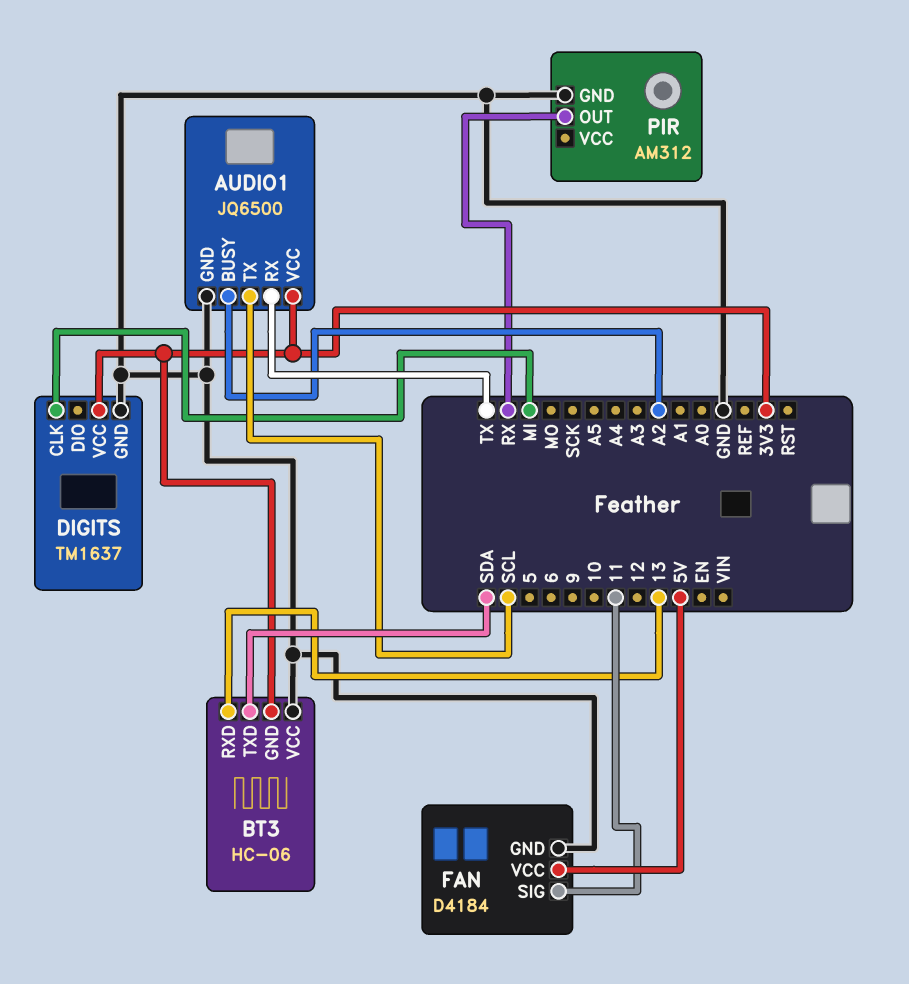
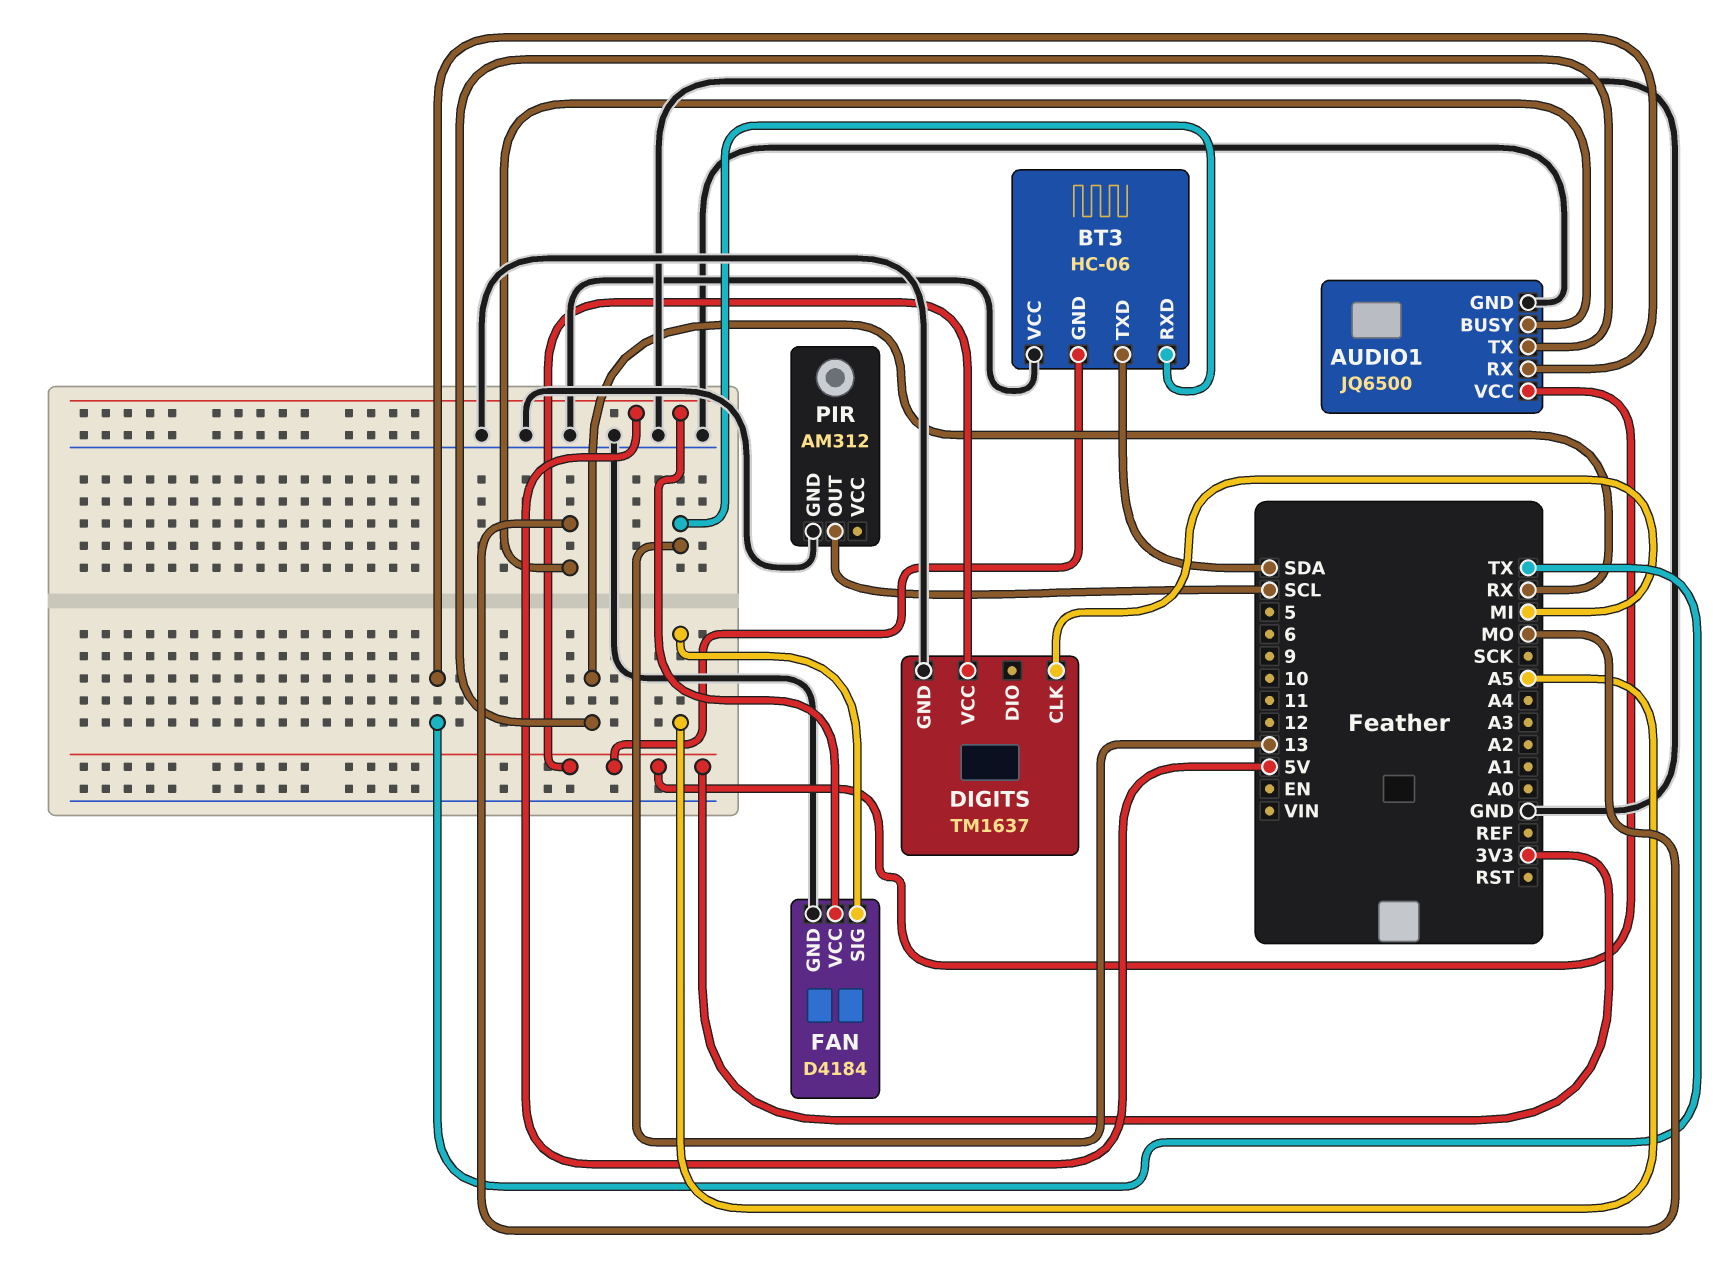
AUDIO1 pin BUSY: A2 -> MO
AUDIO1 pin TX: SCL -> RX
FAN pin SIG: 11 -> A5
PIR pin OUT: RX -> SCL

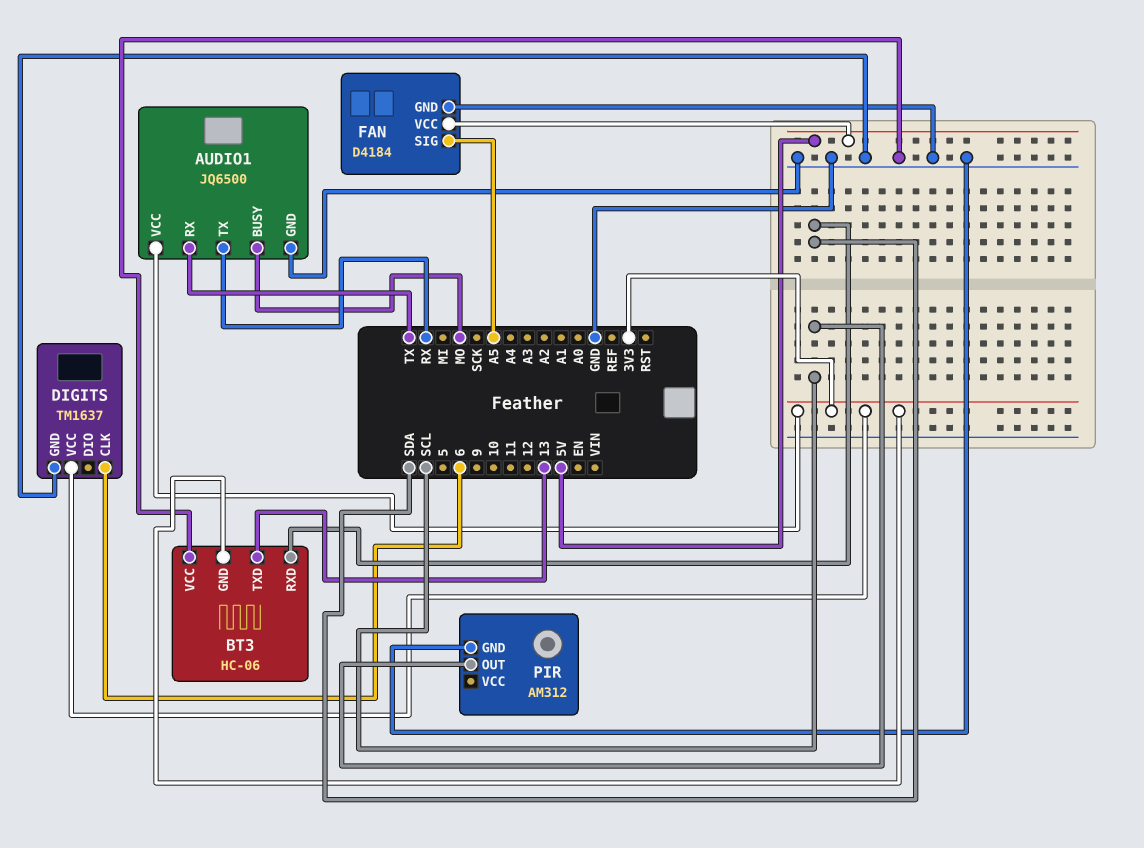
BT3 pin RXD: 13 -> SDA
BT3 pin TXD: SDA -> 13
DIGITS pin CLK: MI -> 6

